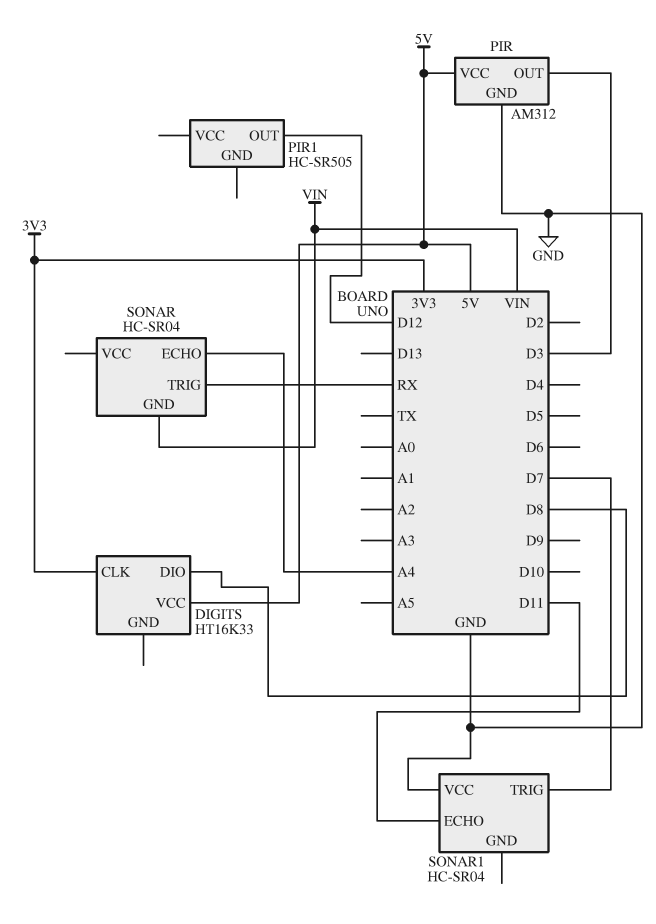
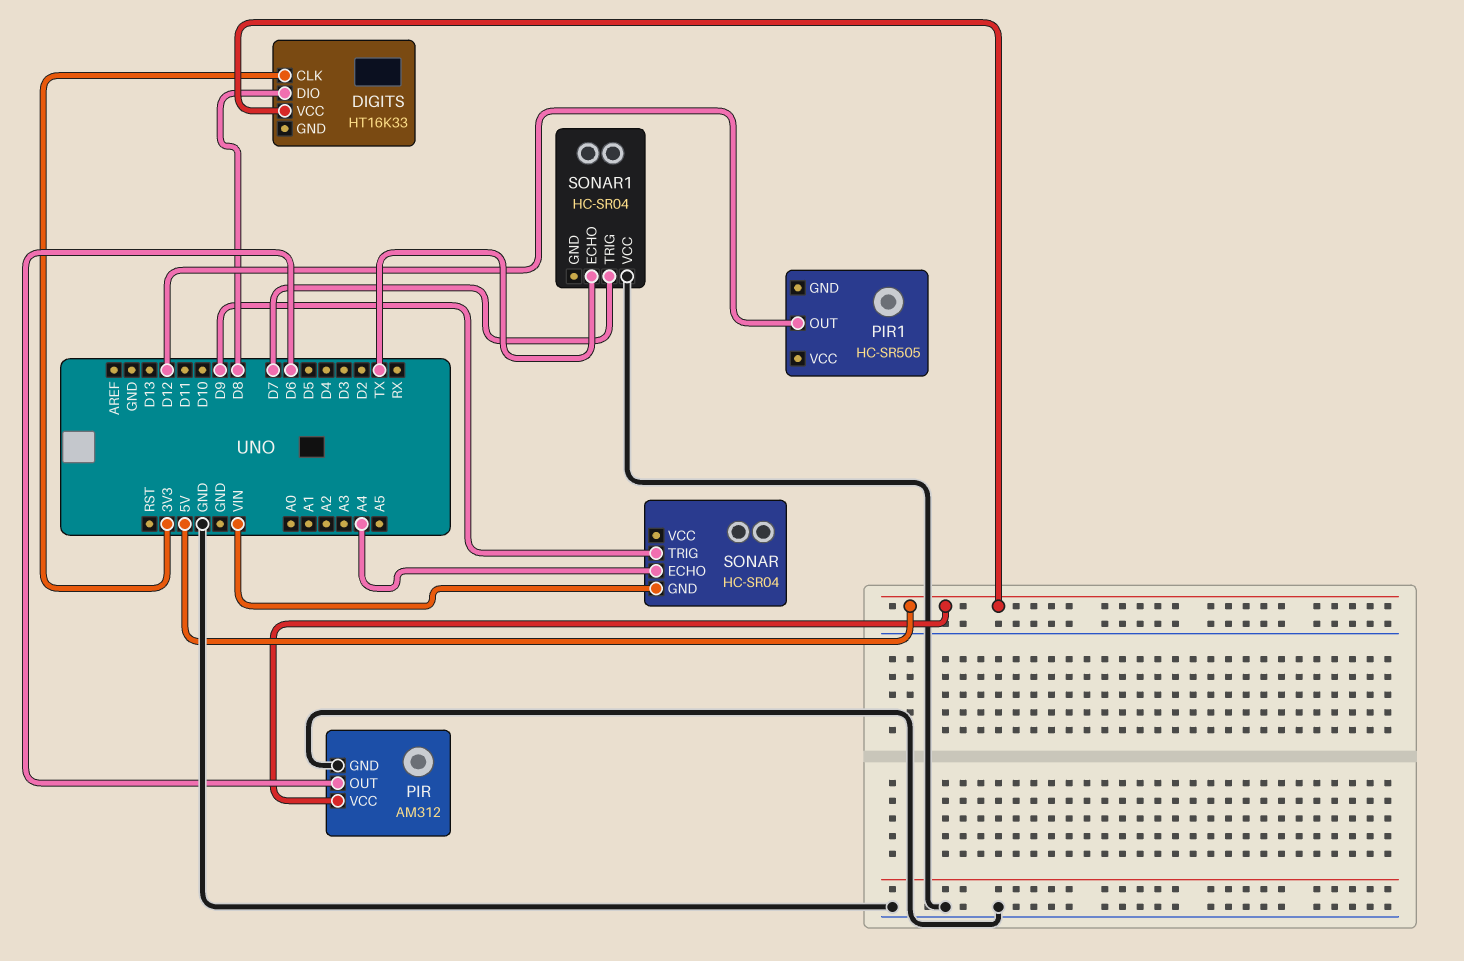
PIR pin OUT: D3 -> D6
SONAR pin TRIG: RX -> D9
SONAR1 pin ECHO: D11 -> TX

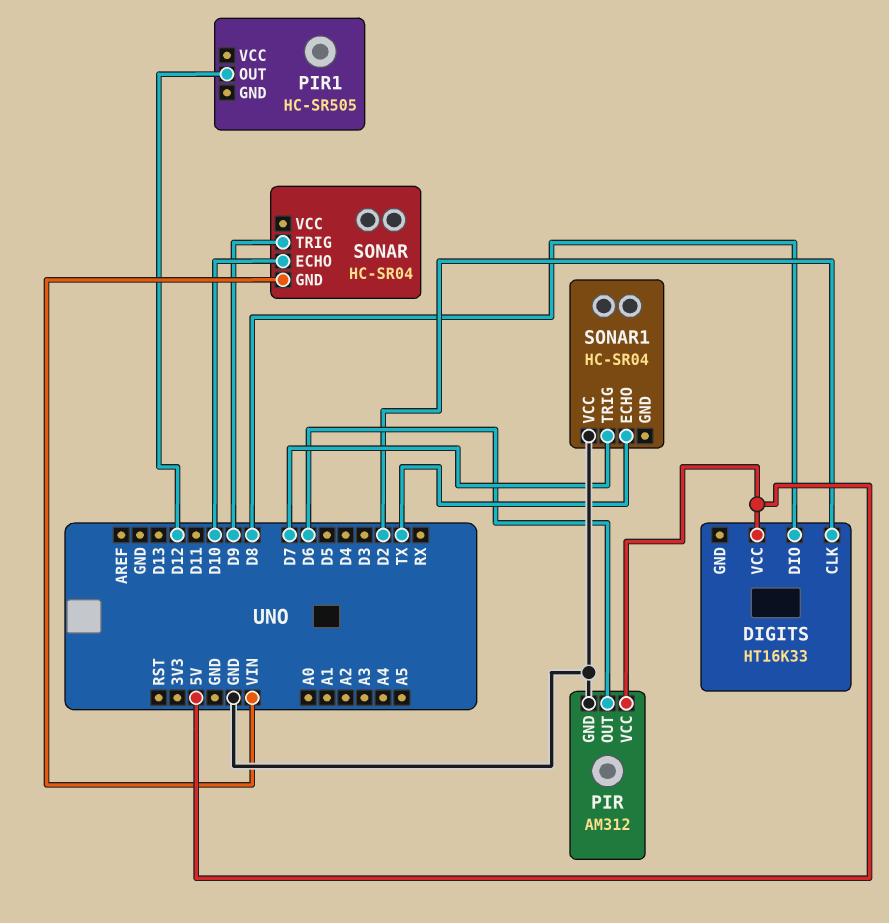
DIGITS pin CLK: 3V3 -> D2
SONAR pin ECHO: A4 -> D10

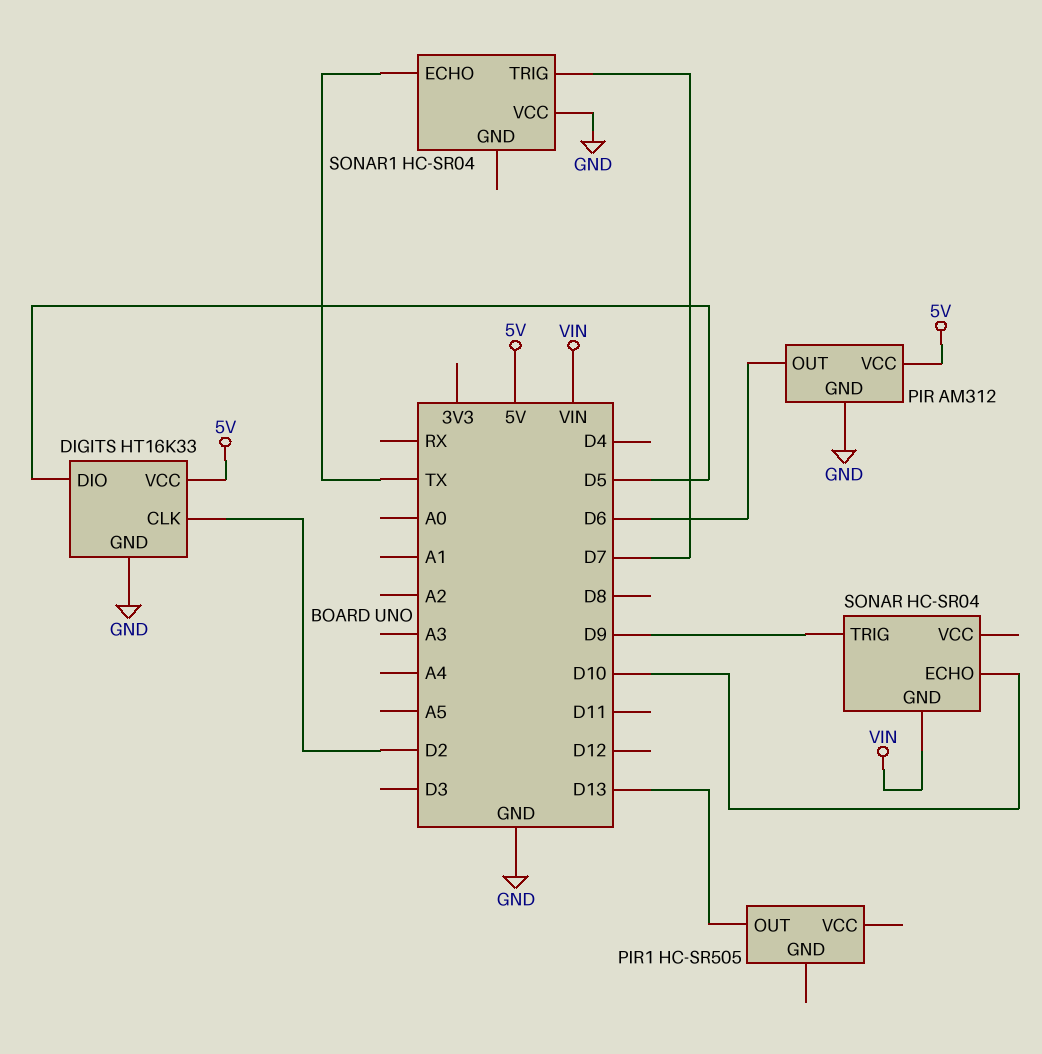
DIGITS pin DIO: D8 -> D5
DIGITS pin GND: none -> GND
PIR1 pin OUT: D12 -> D13

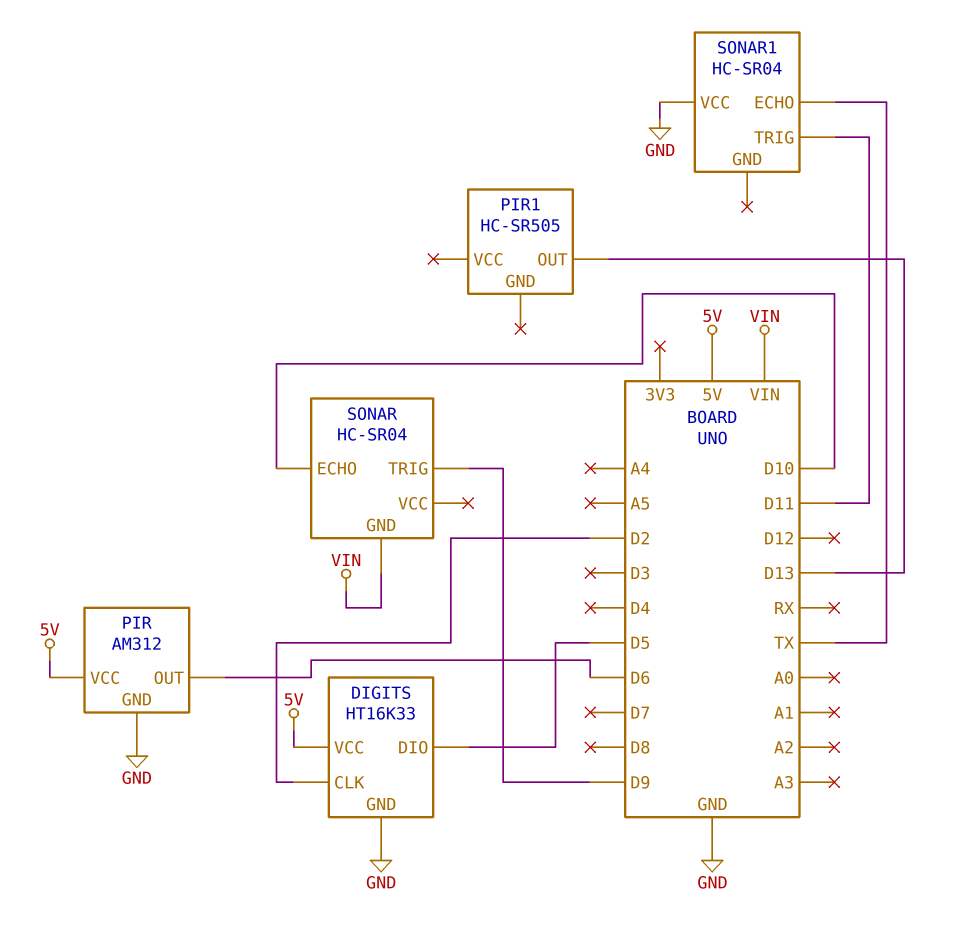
SONAR1 pin TRIG: D7 -> D11

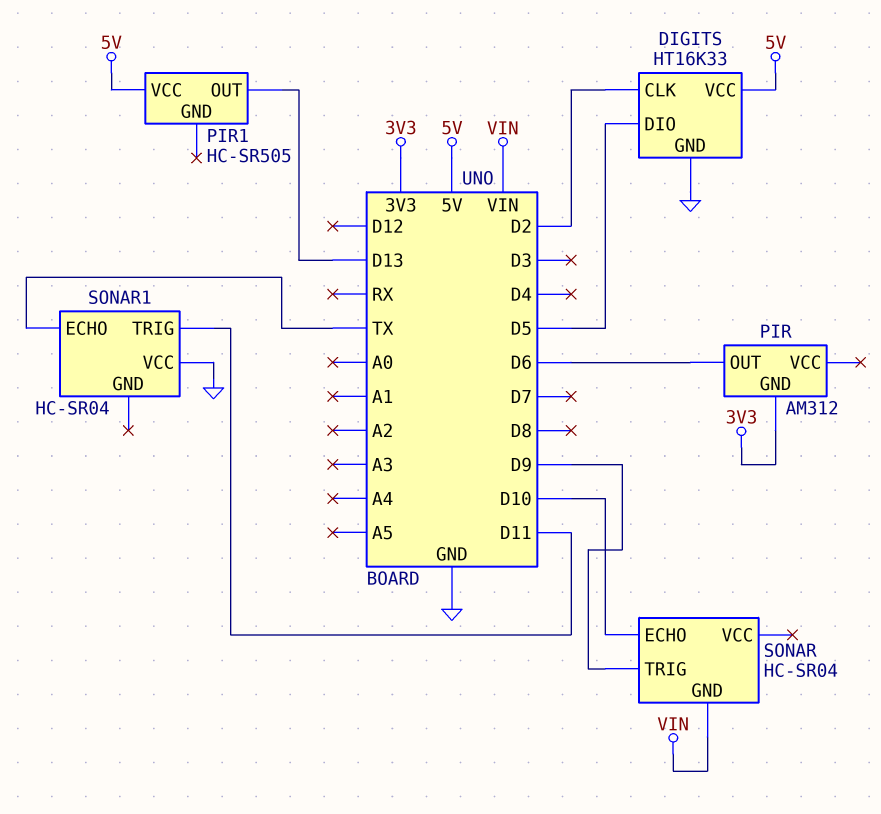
PIR pin GND: GND -> 3V3
PIR pin VCC: 5V -> none
PIR1 pin VCC: none -> 5V

